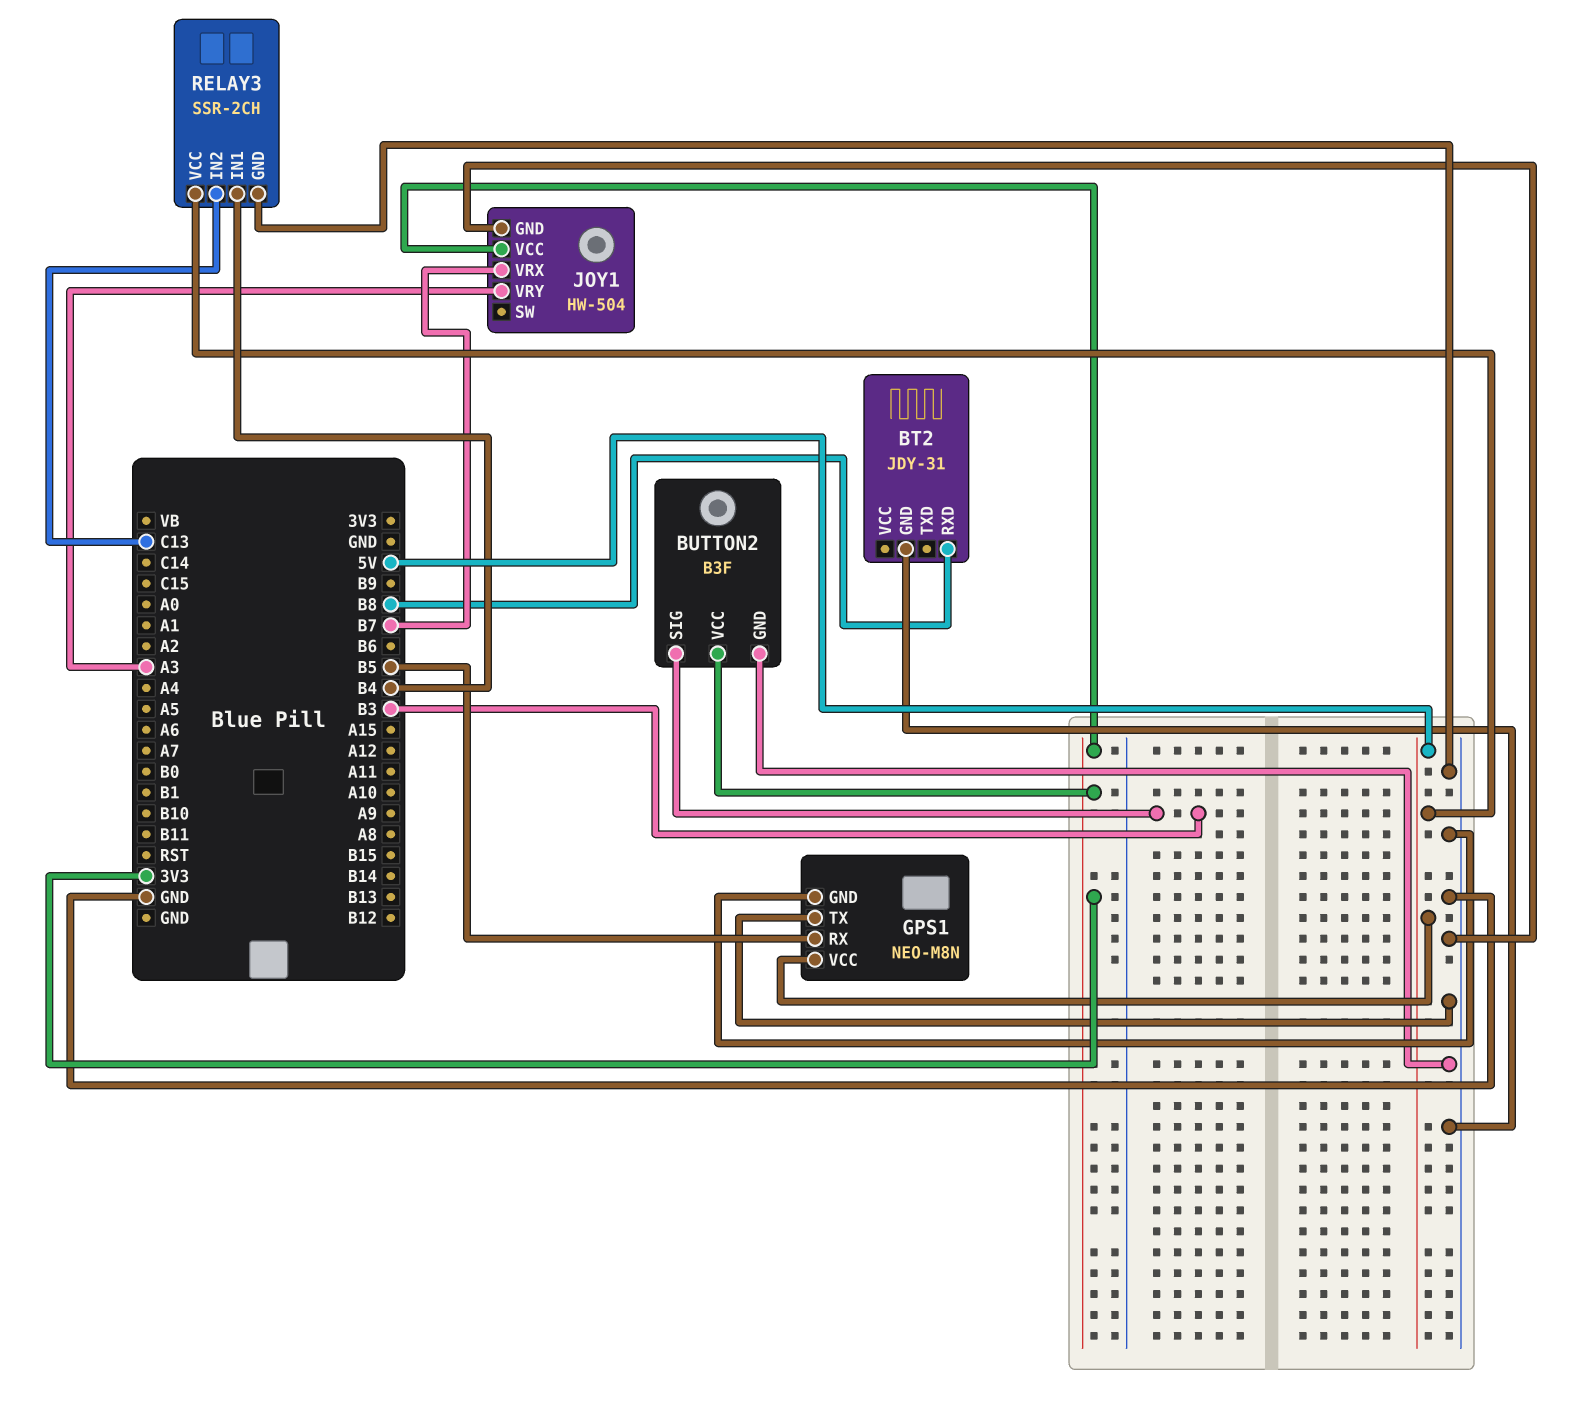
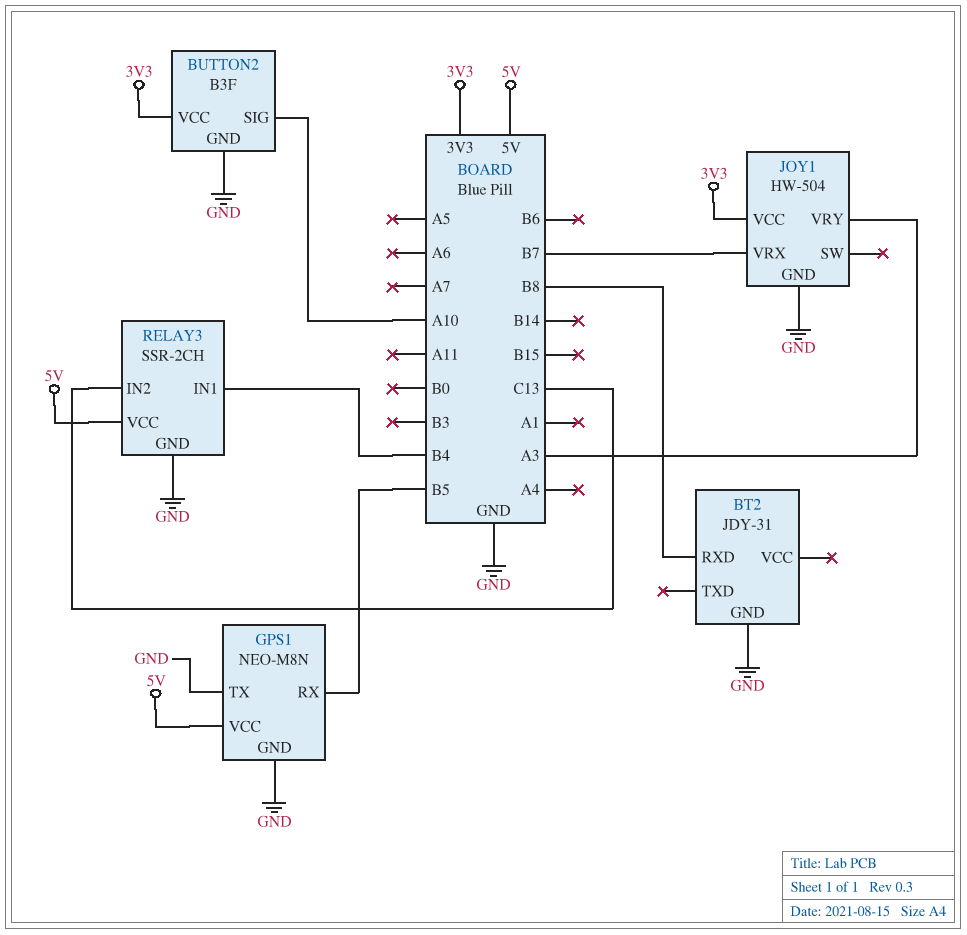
BUTTON2 pin SIG: B3 -> A10

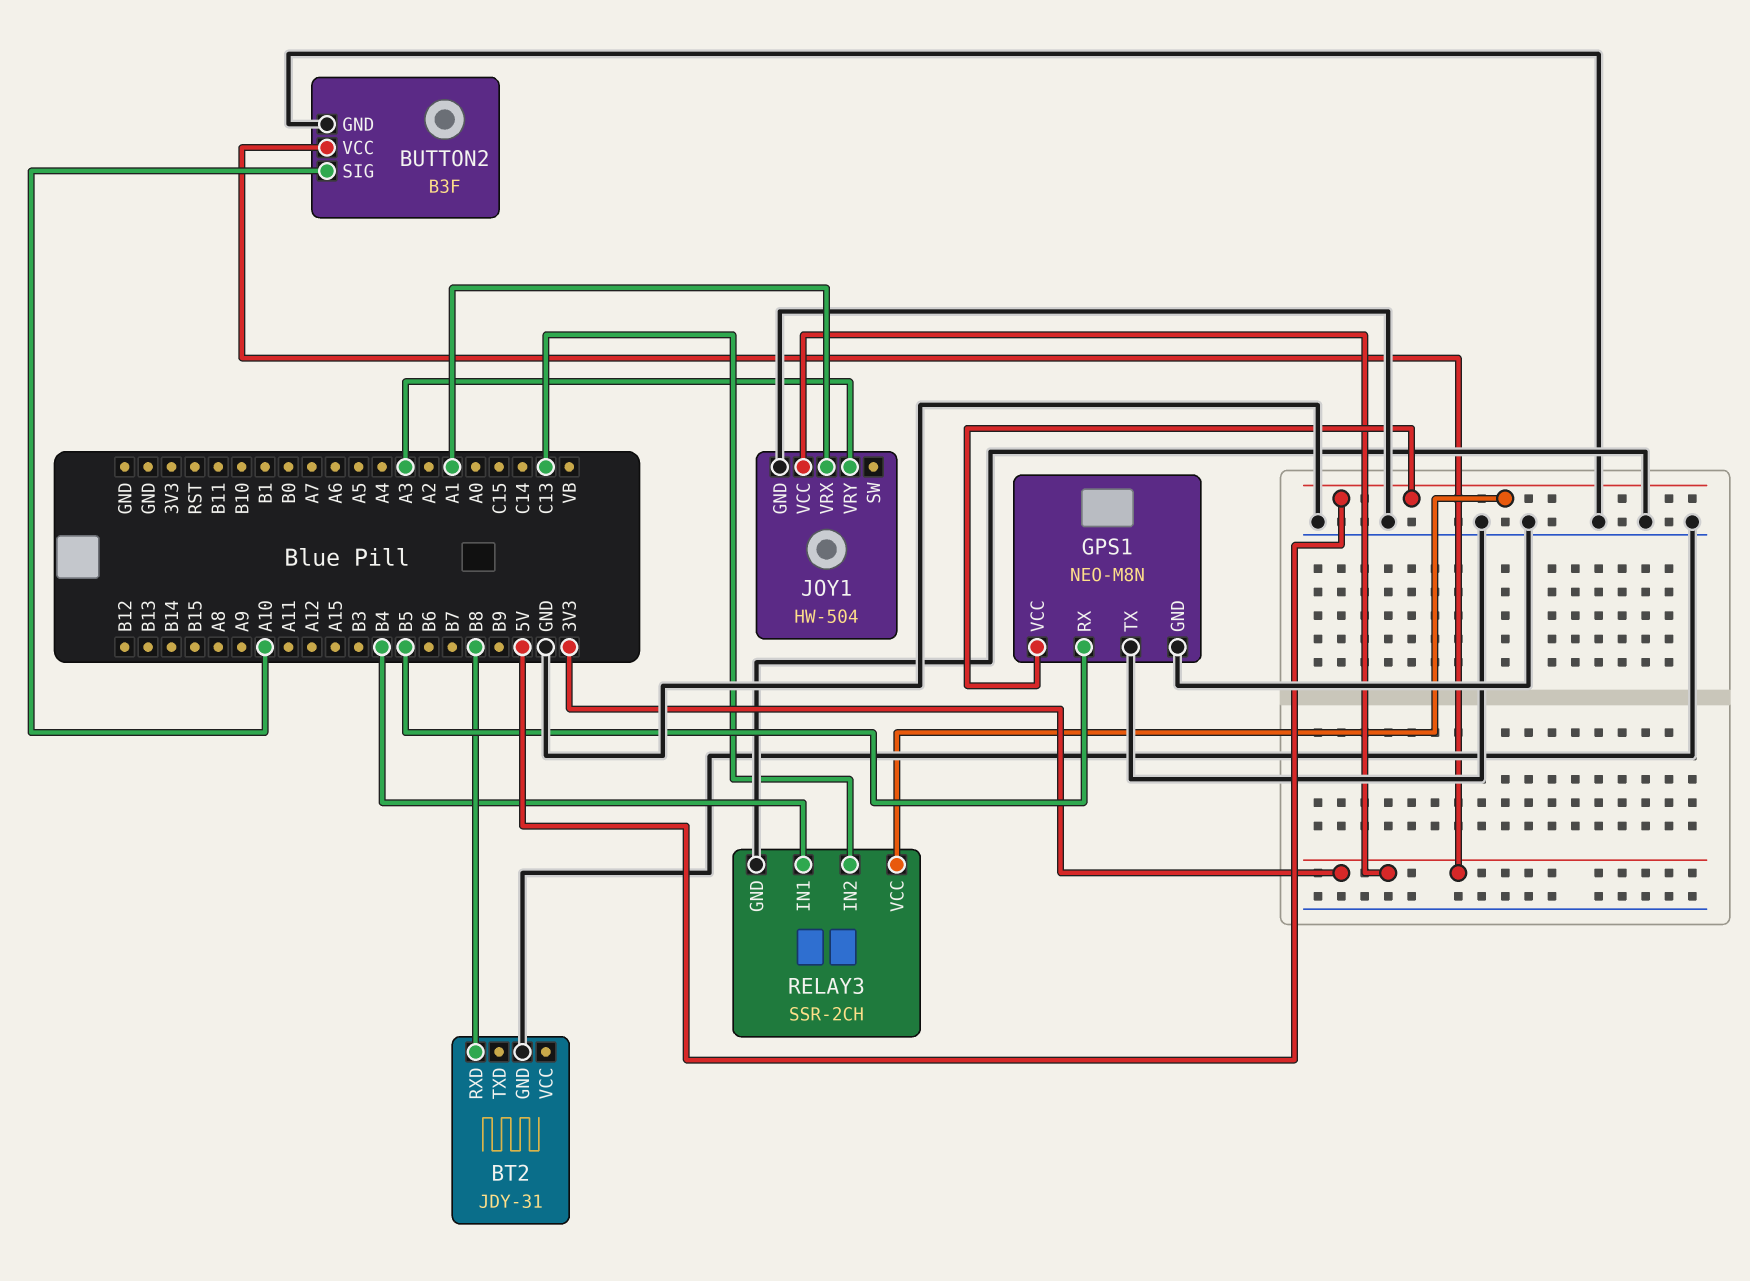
JOY1 pin VRX: B7 -> A1

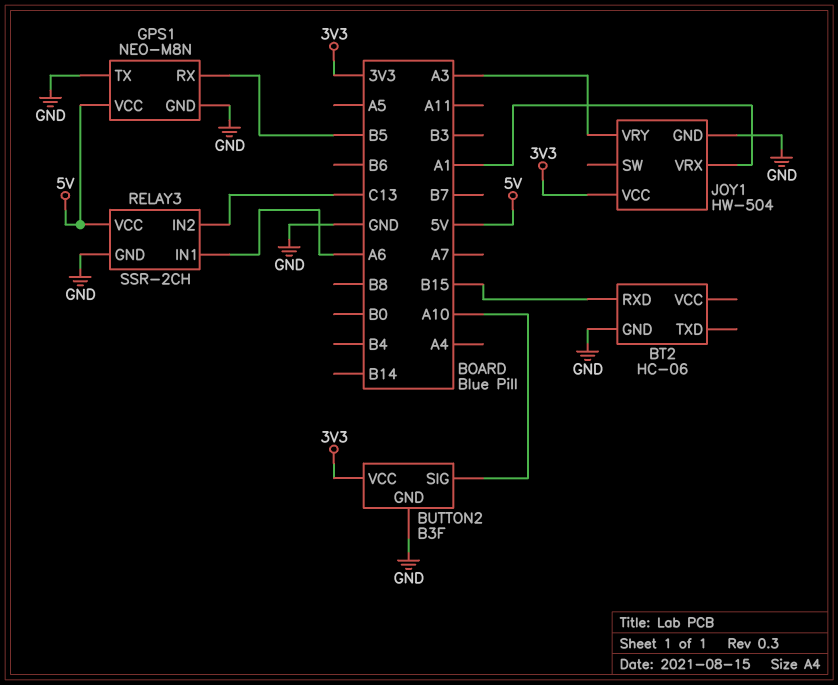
BT2: JDY-31 -> HC-06
BT2 pin RXD: B8 -> B15
RELAY3 pin IN1: B4 -> A6

